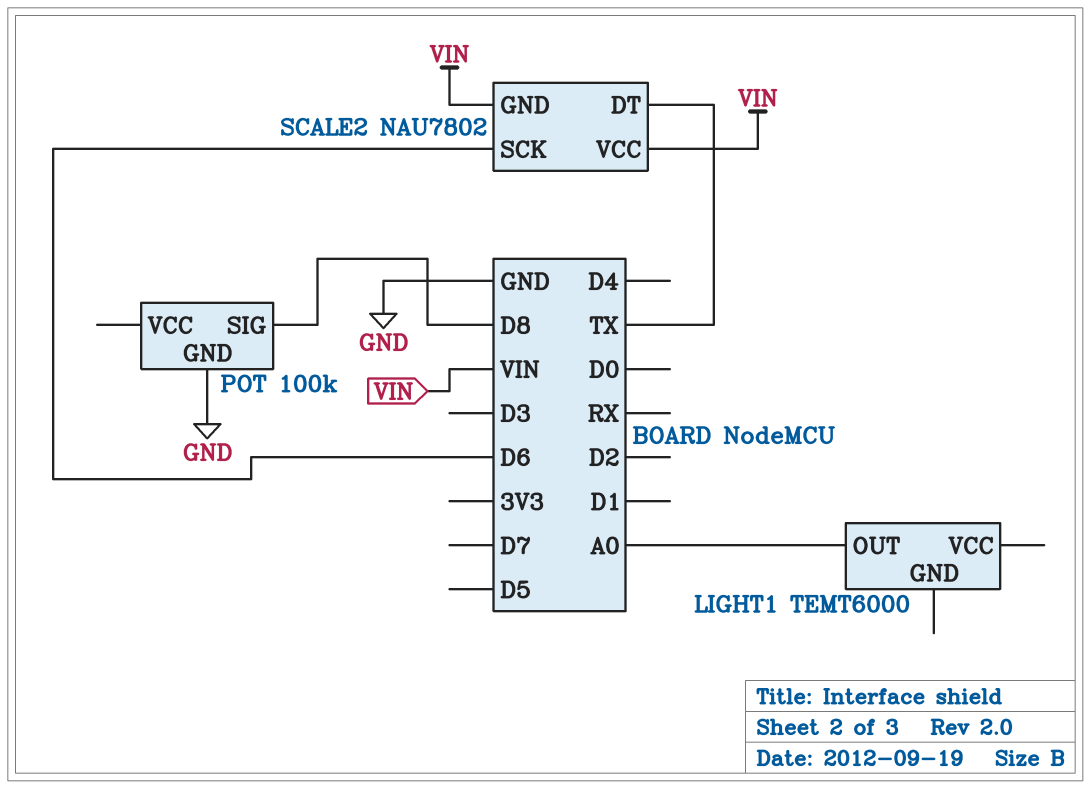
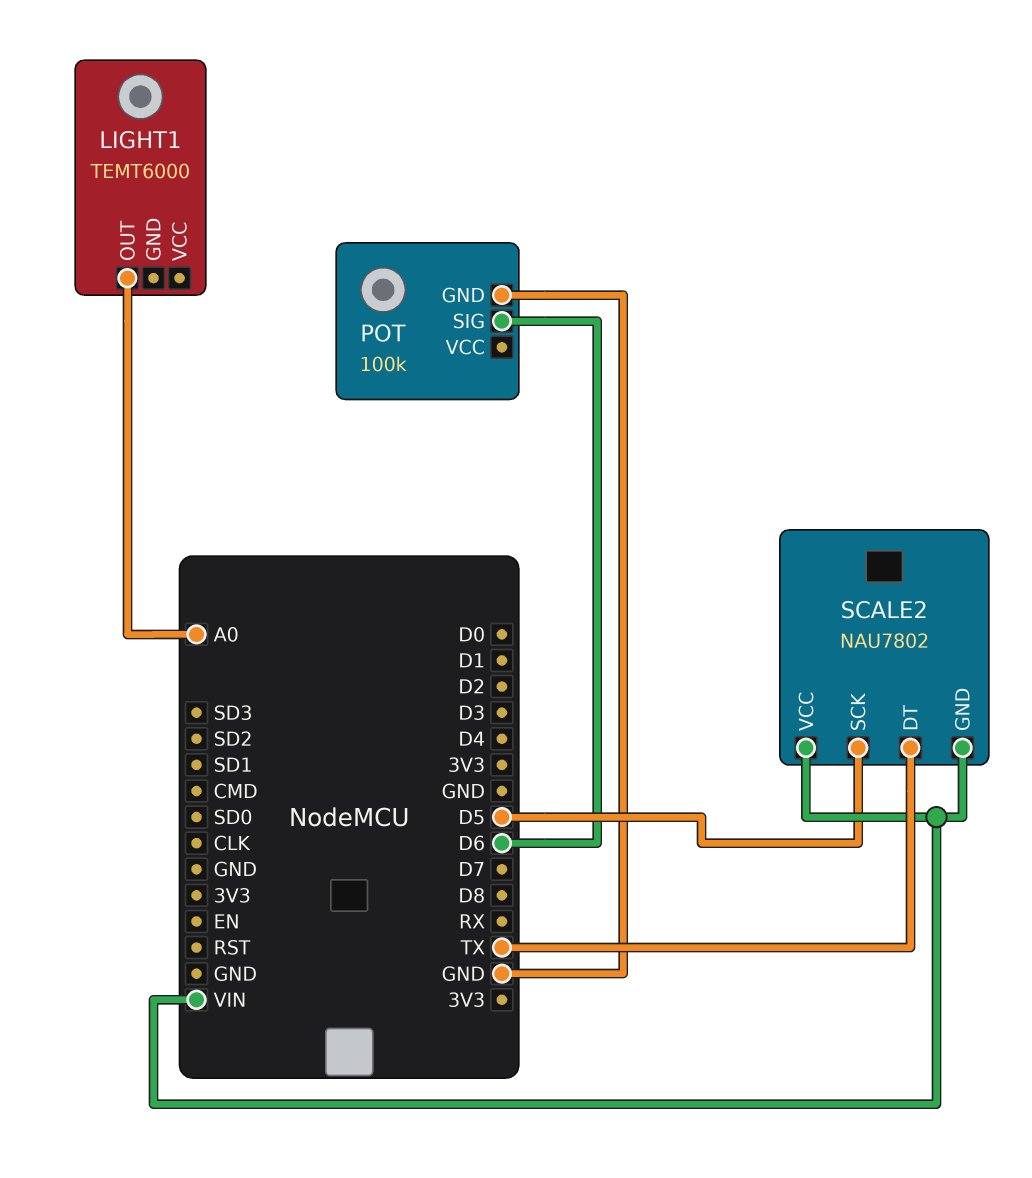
POT pin SIG: D8 -> D6
SCALE2 pin SCK: D6 -> D5

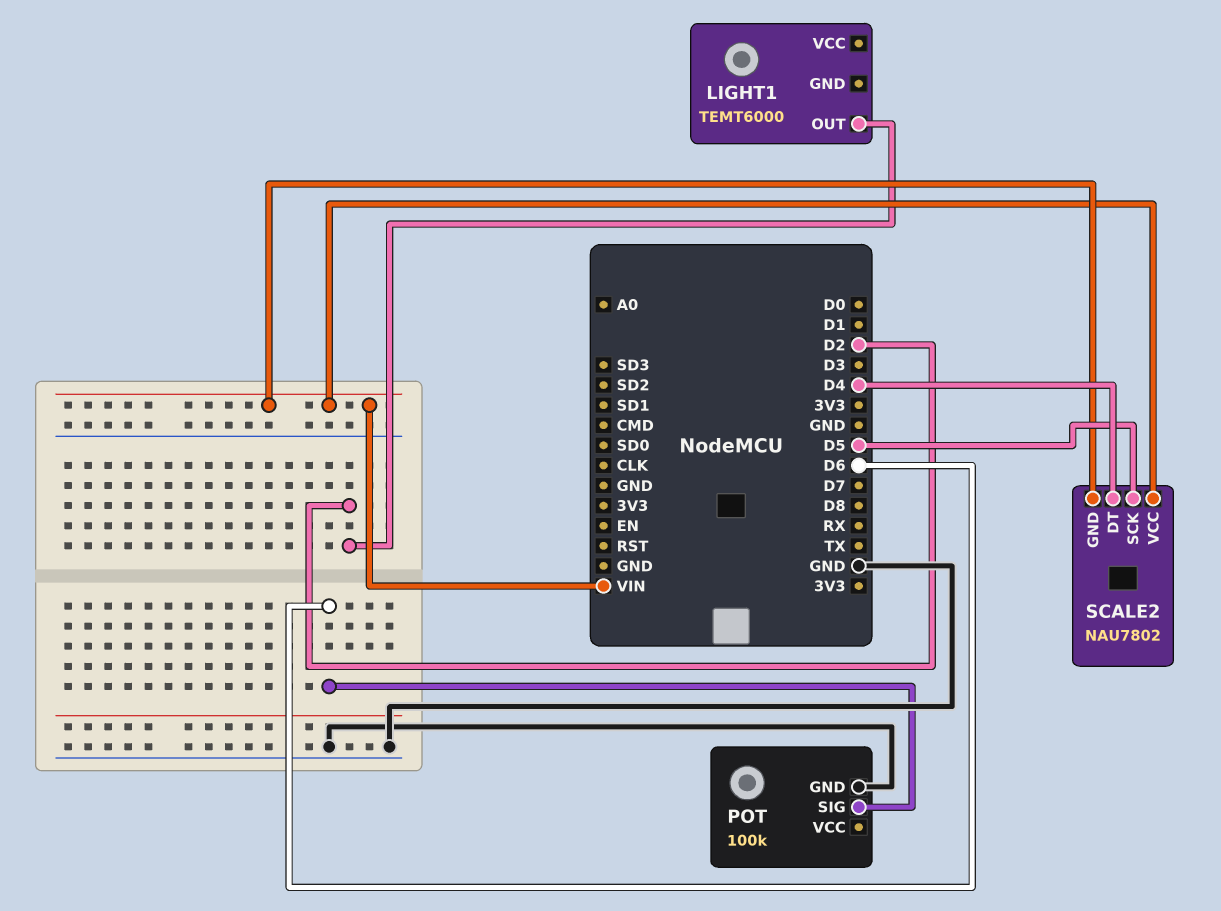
LIGHT1 pin OUT: A0 -> D2
SCALE2 pin DT: TX -> D4

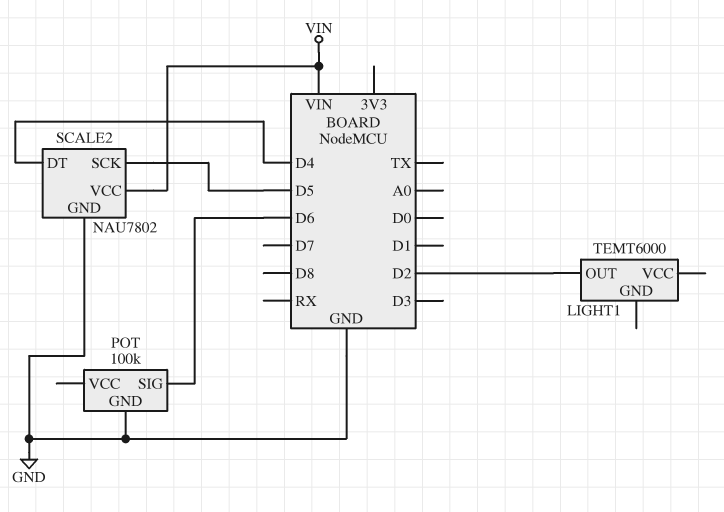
SCALE2 pin GND: VIN -> GND

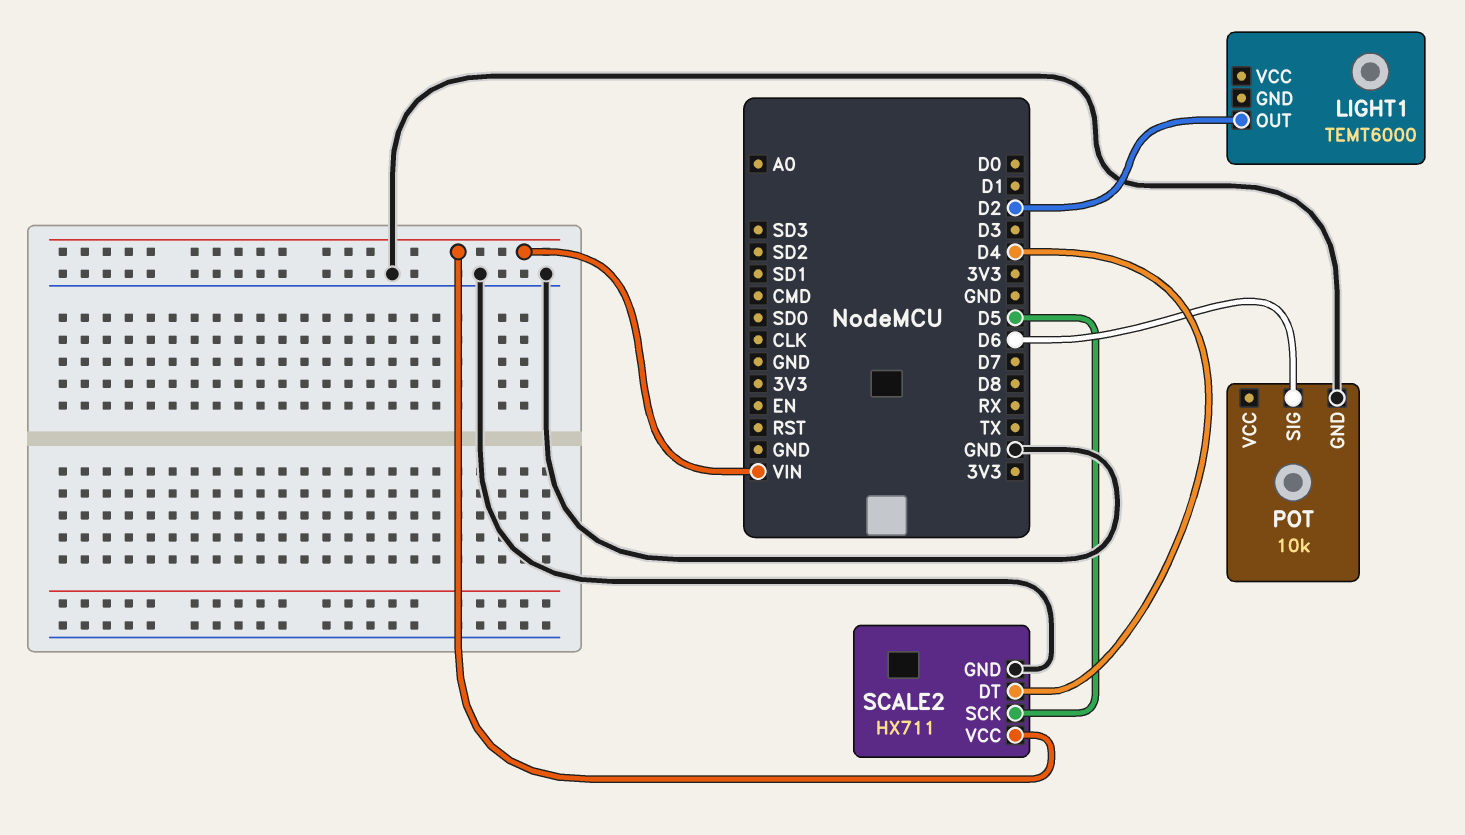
POT: 100k -> 10k
SCALE2: NAU7802 -> HX711

